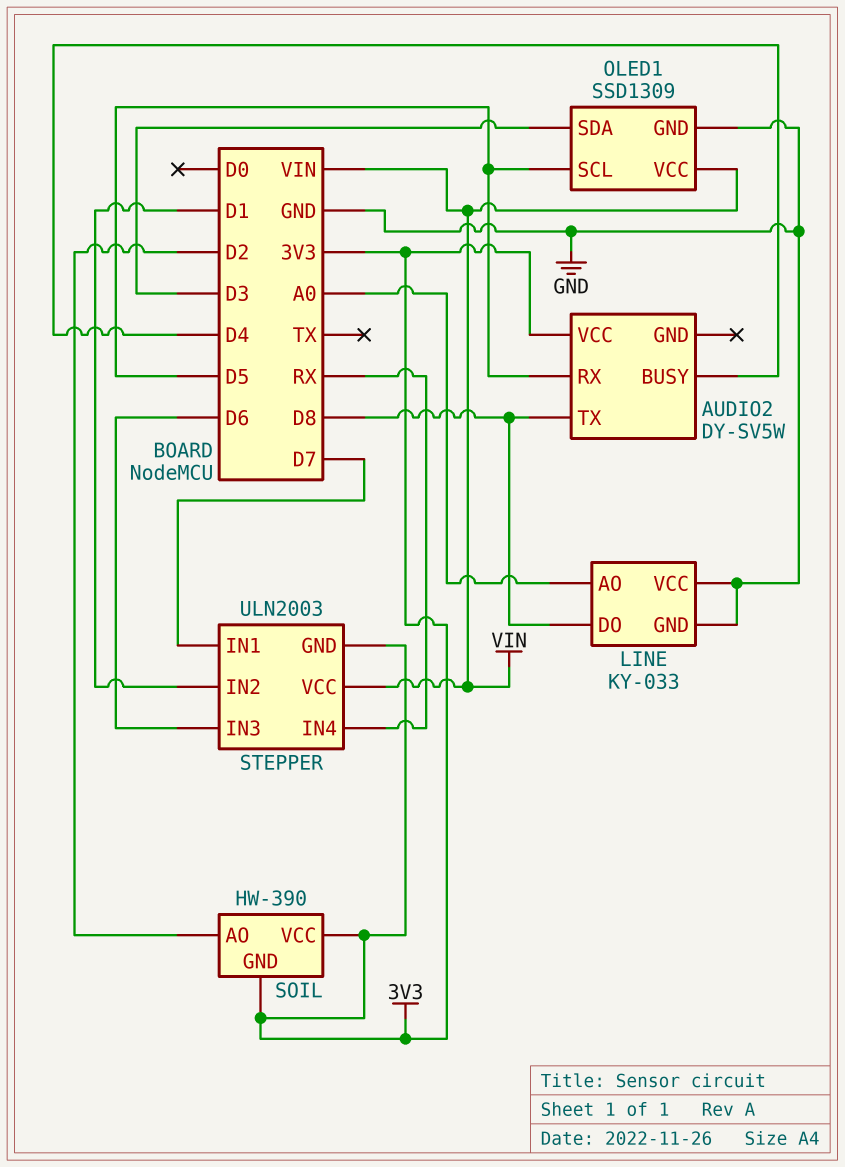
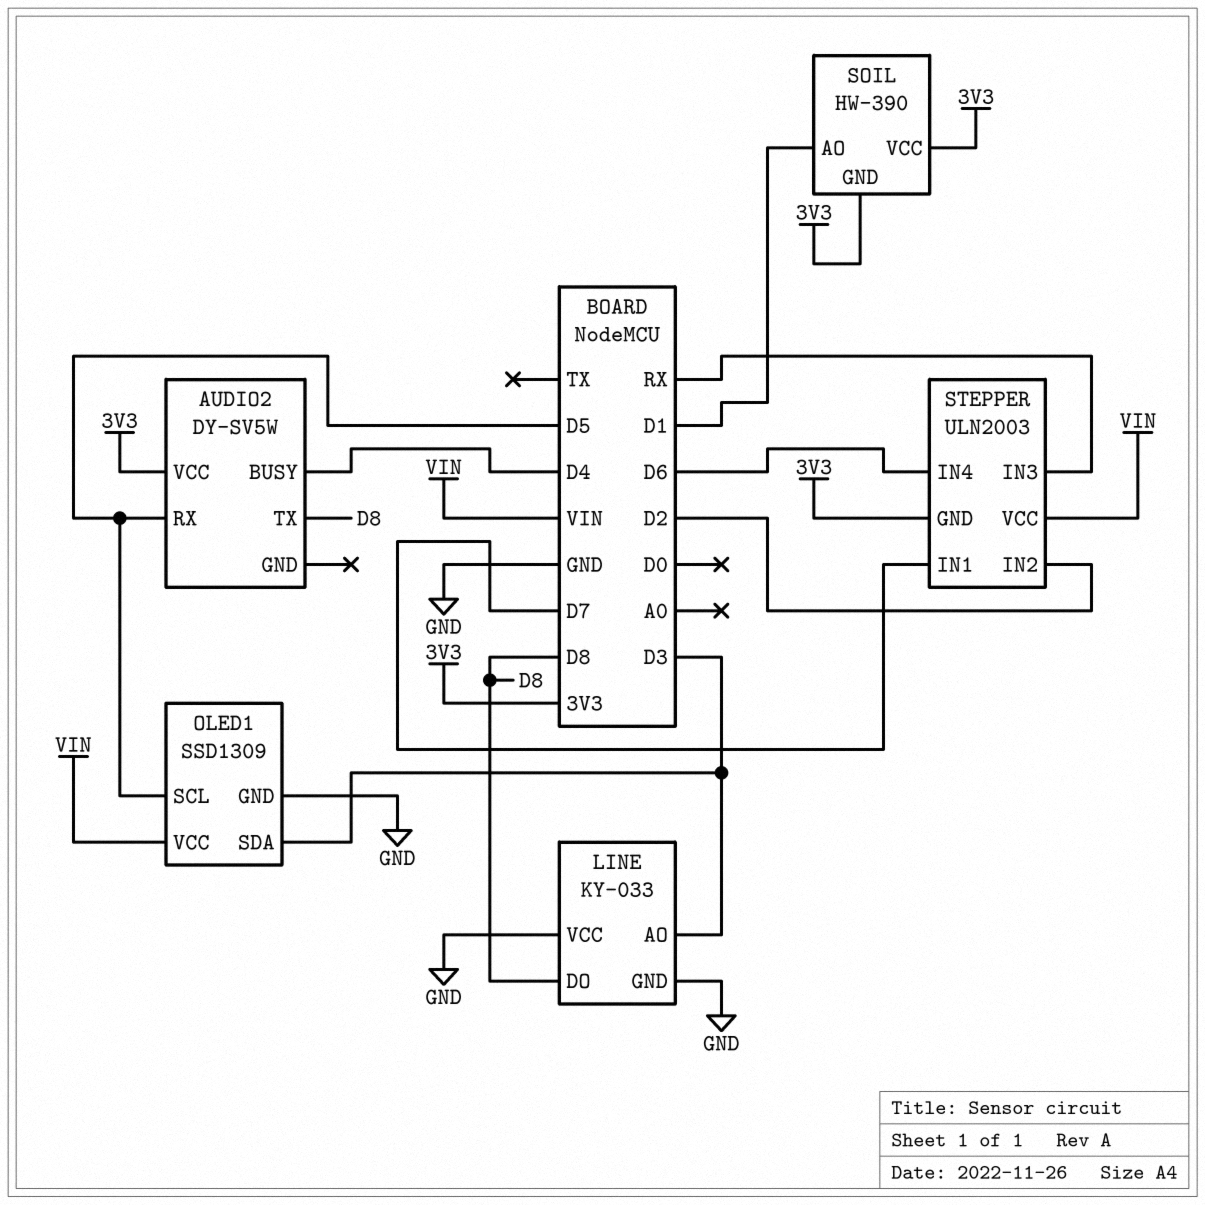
LINE pin AO: A0 -> D3
SOIL pin AO: D2 -> D1
STEPPER pin IN2: D1 -> D2
STEPPER pin IN3: D6 -> RX
STEPPER pin IN4: RX -> D6

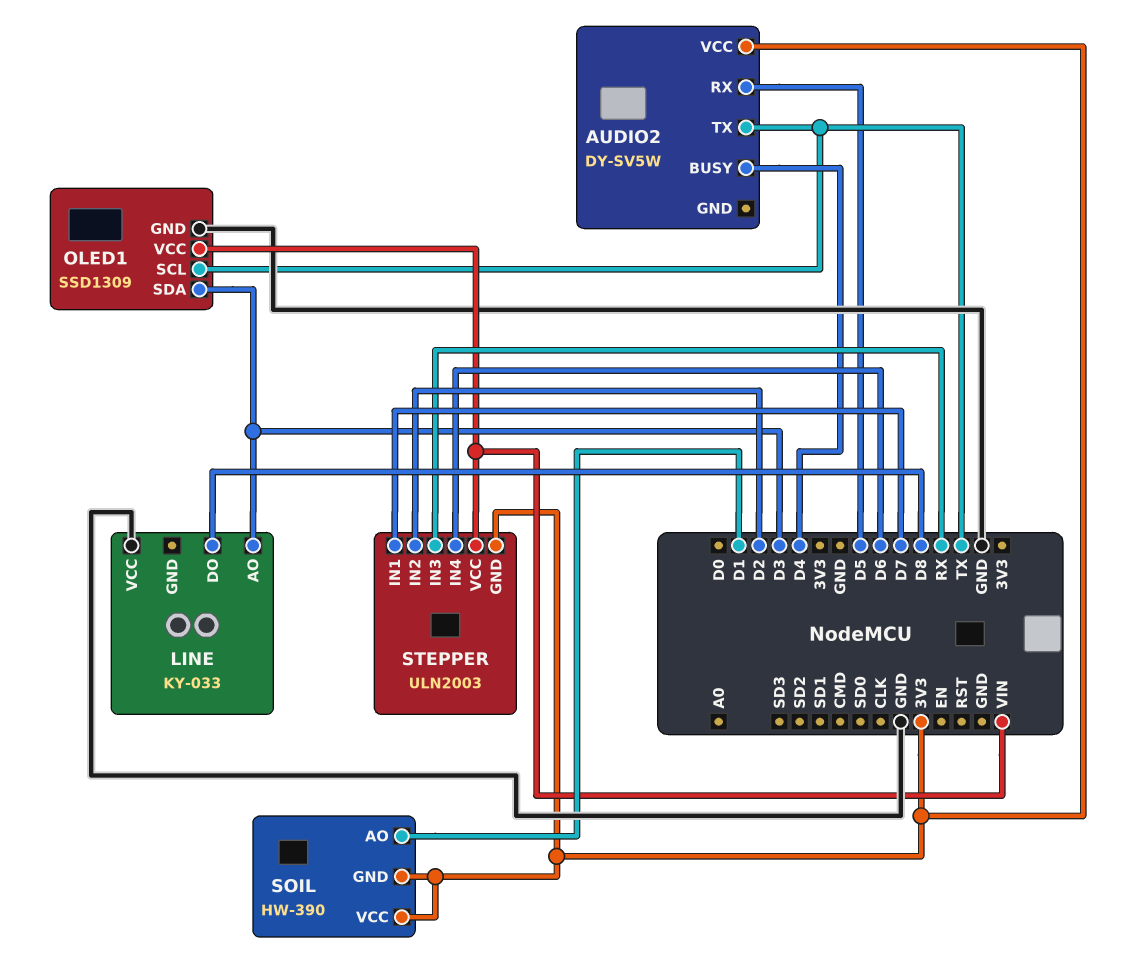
AUDIO2 pin TX: D8 -> TX
LINE pin GND: GND -> none
OLED1 pin SCL: D5 -> TX

